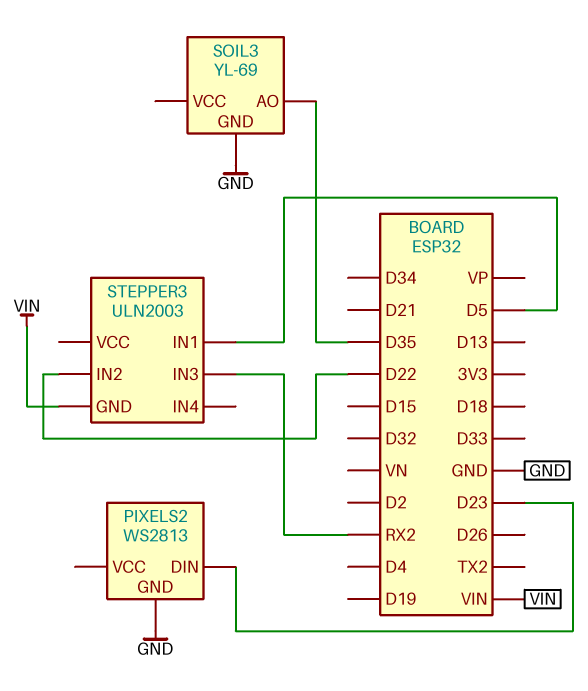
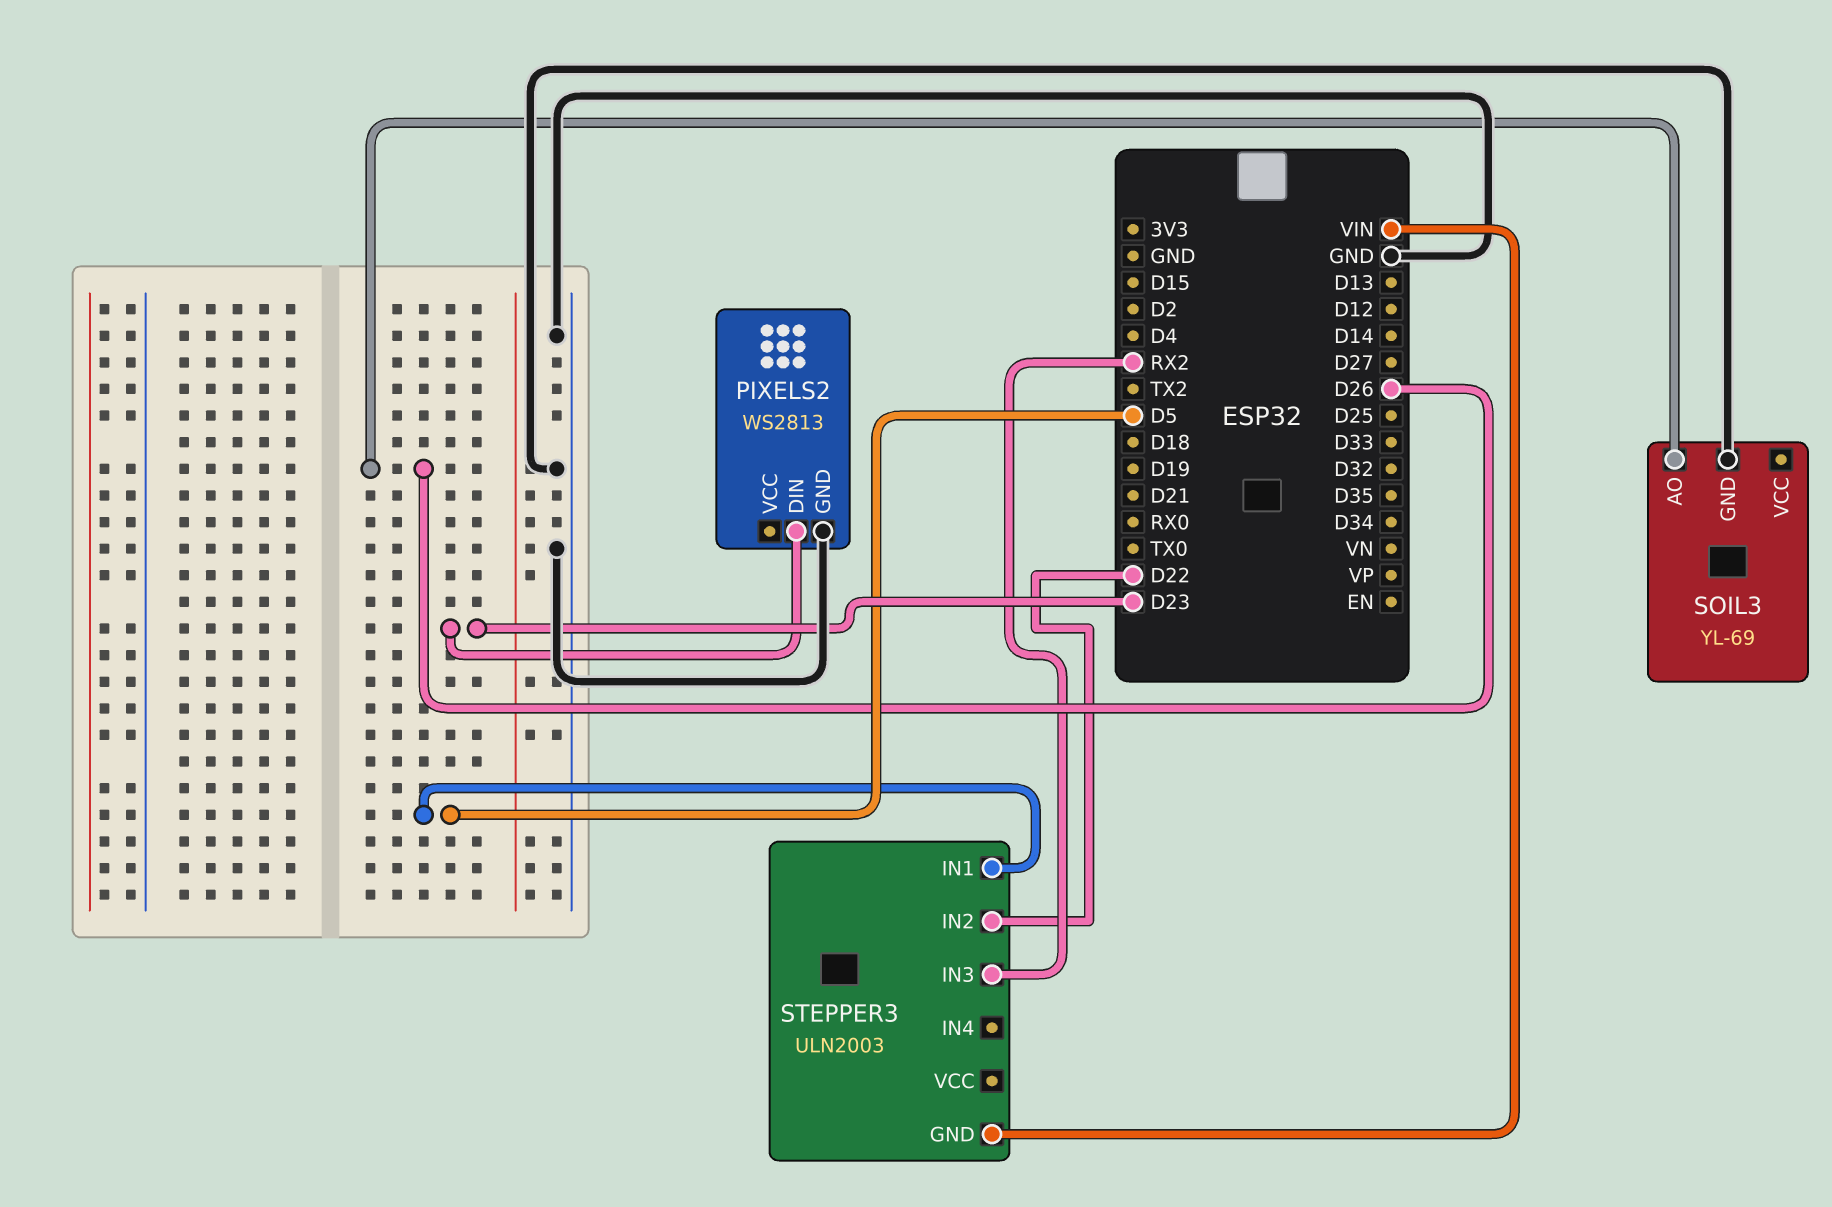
SOIL3 pin AO: D35 -> D26

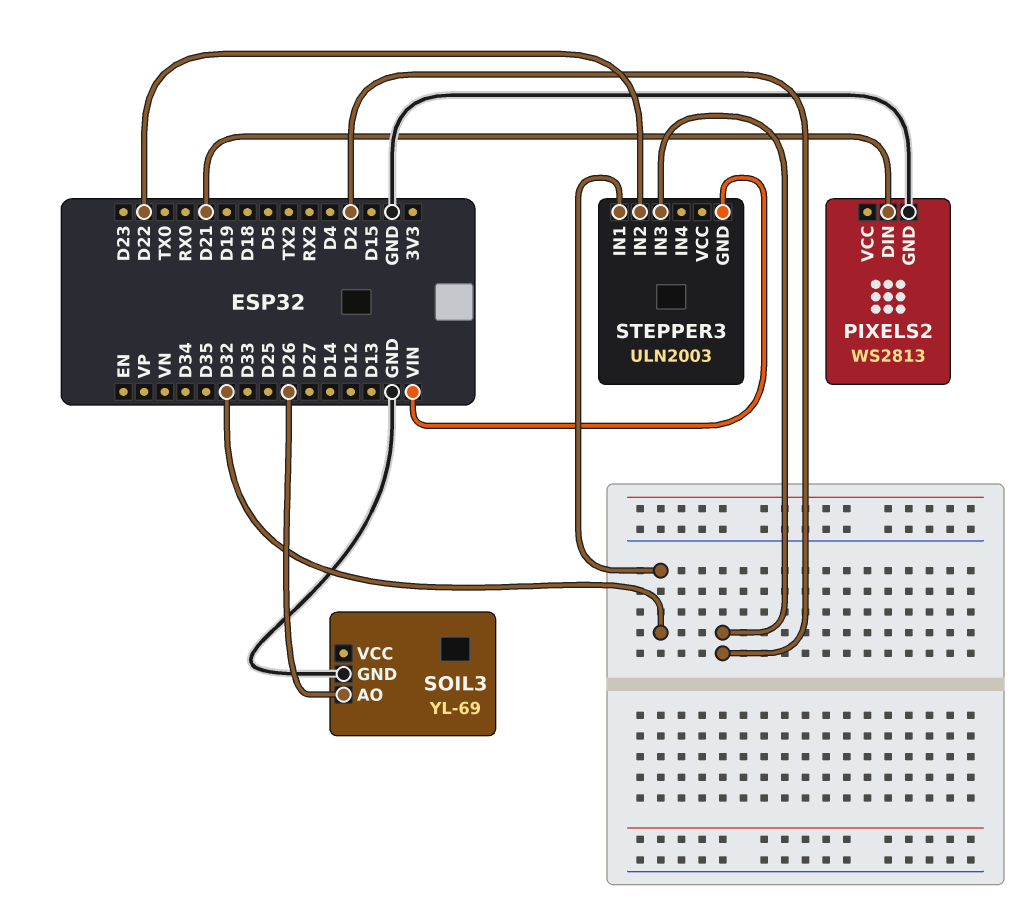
PIXELS2 pin DIN: D23 -> D21
STEPPER3 pin IN1: D5 -> D32
STEPPER3 pin IN3: RX2 -> D2

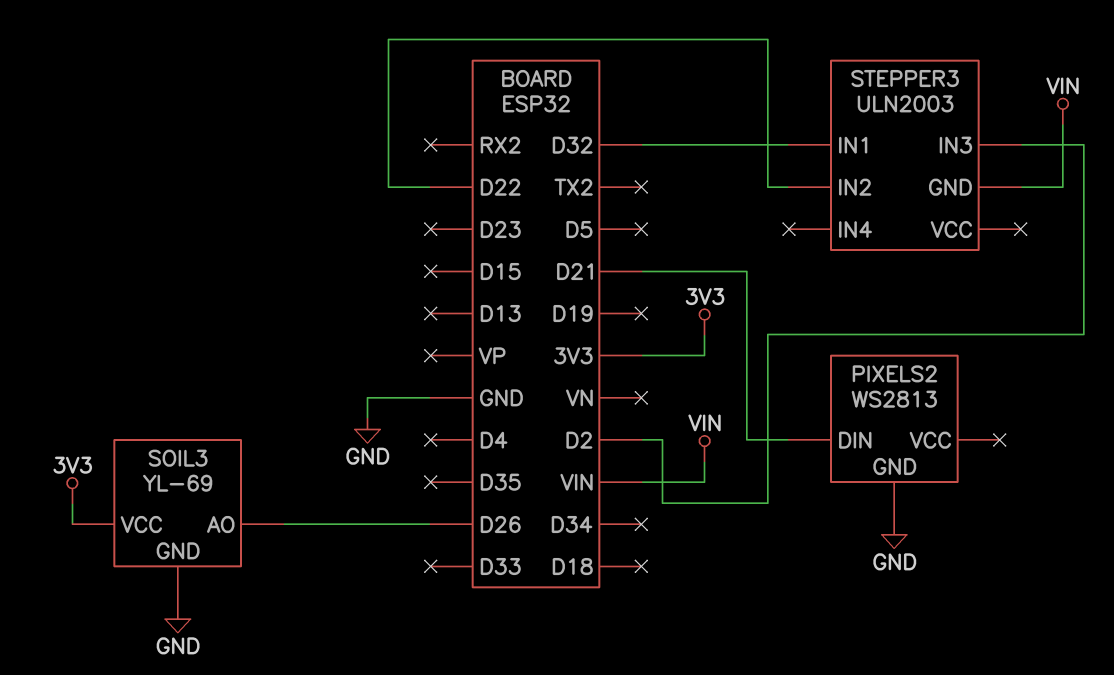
SOIL3 pin VCC: none -> 3V3

